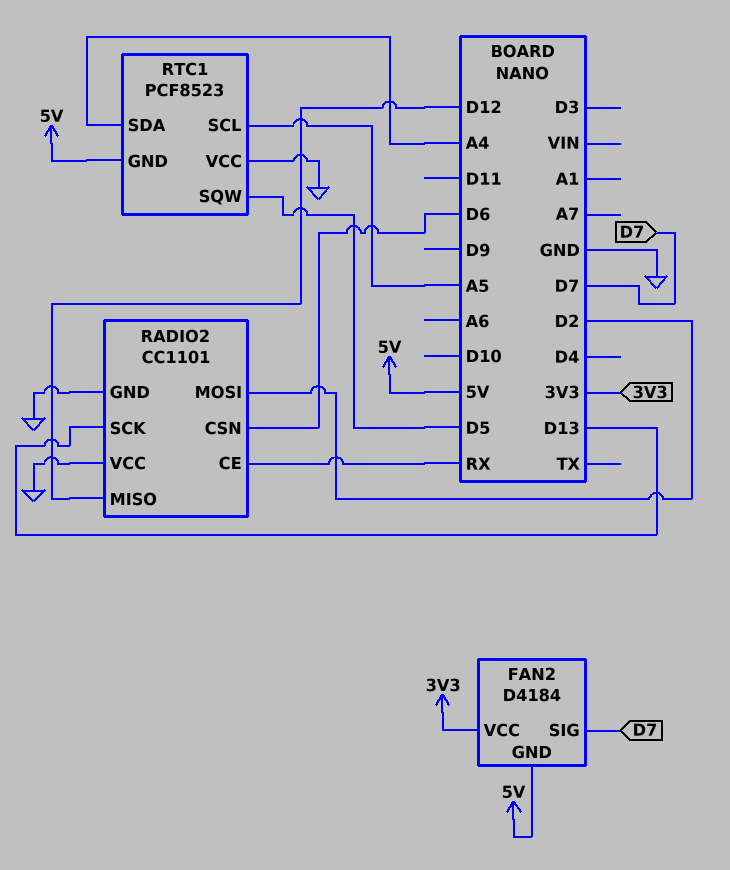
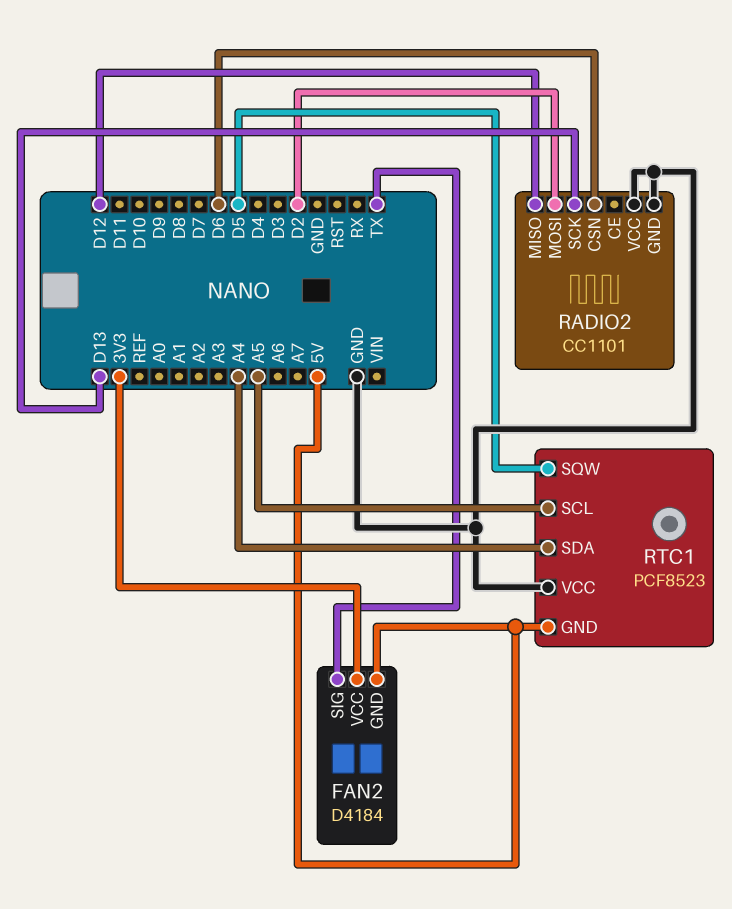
FAN2 pin SIG: D7 -> TX
RADIO2 pin CE: RX -> none

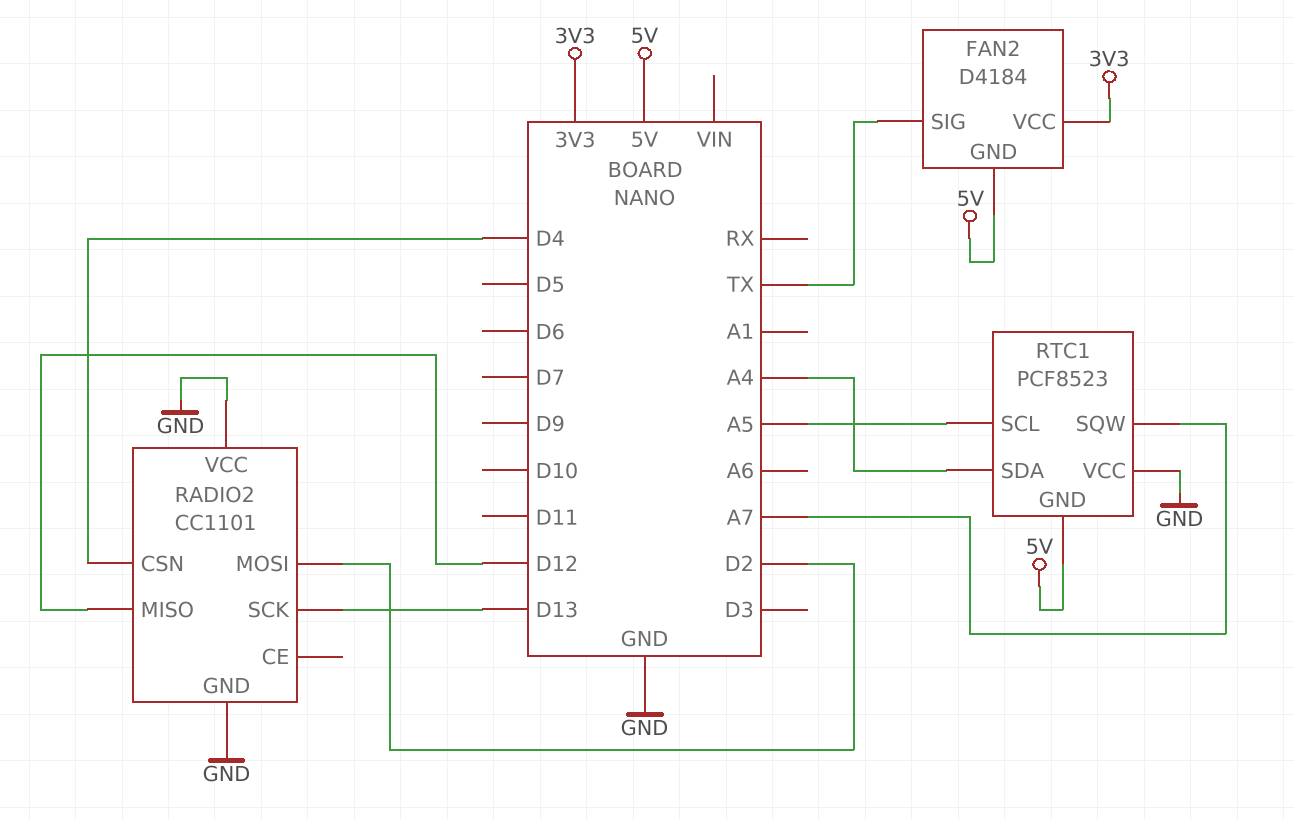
RADIO2 pin CSN: D6 -> D4
RTC1 pin SQW: D5 -> A7

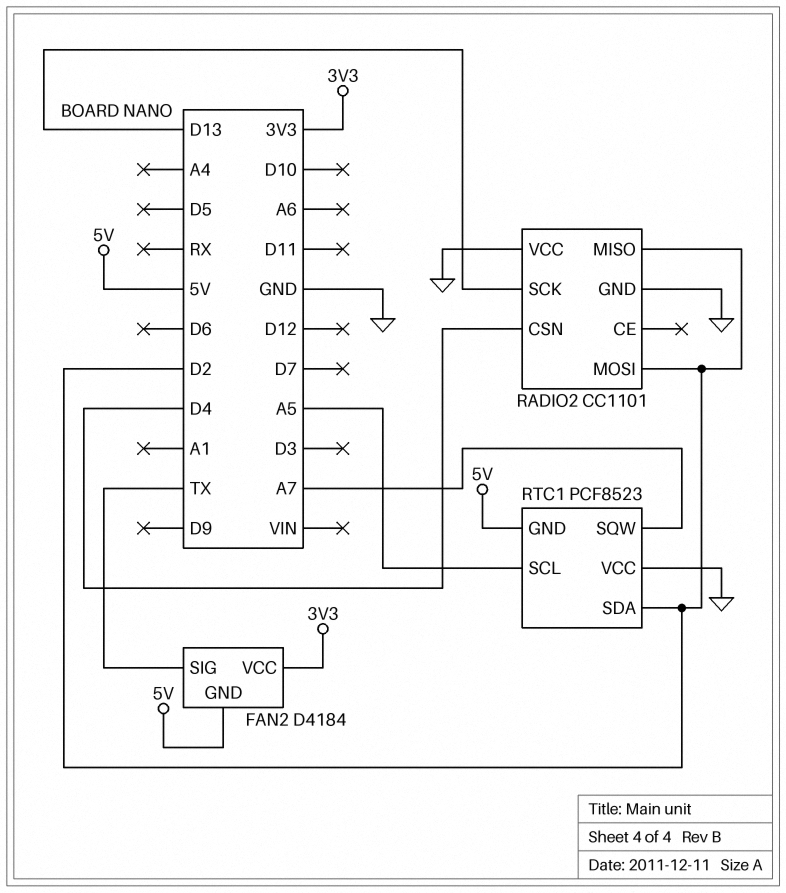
RADIO2 pin MISO: D12 -> D2
RTC1 pin SDA: A4 -> D2

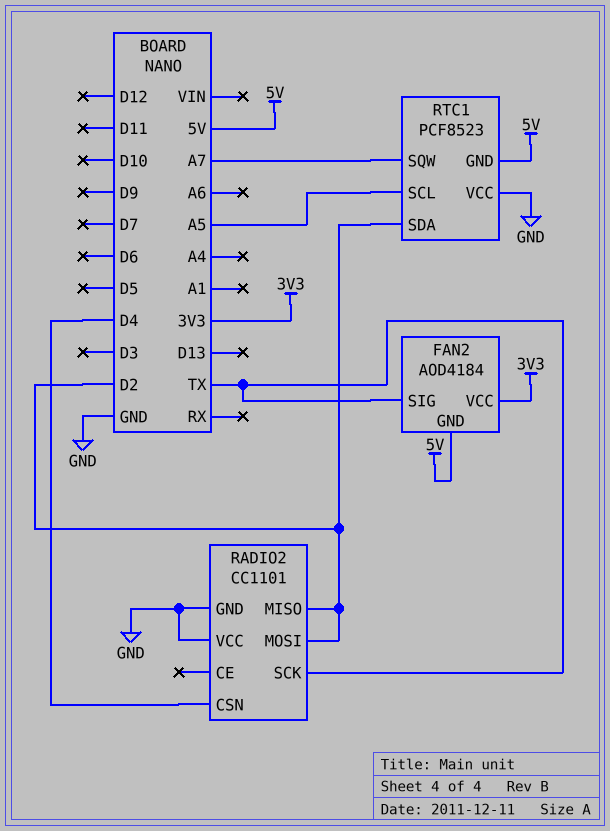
FAN2: D4184 -> AOD4184
RADIO2 pin SCK: D13 -> TX

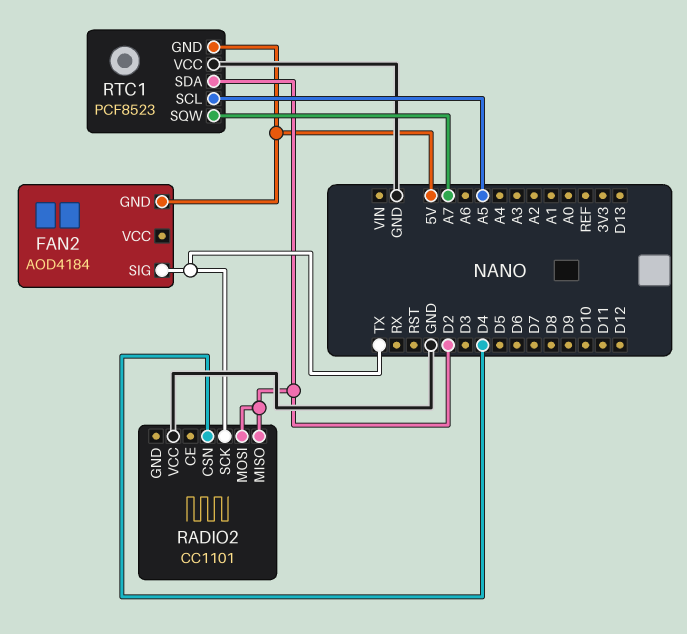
FAN2 pin VCC: 3V3 -> none
RADIO2 pin GND: GND -> none

